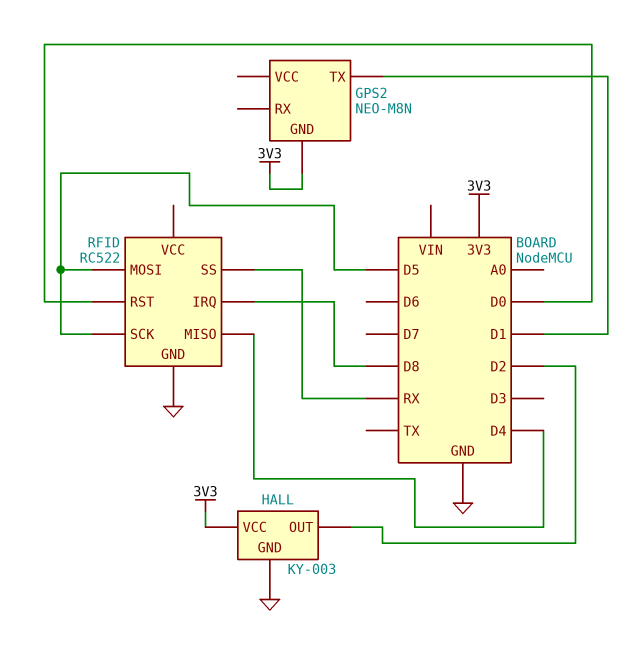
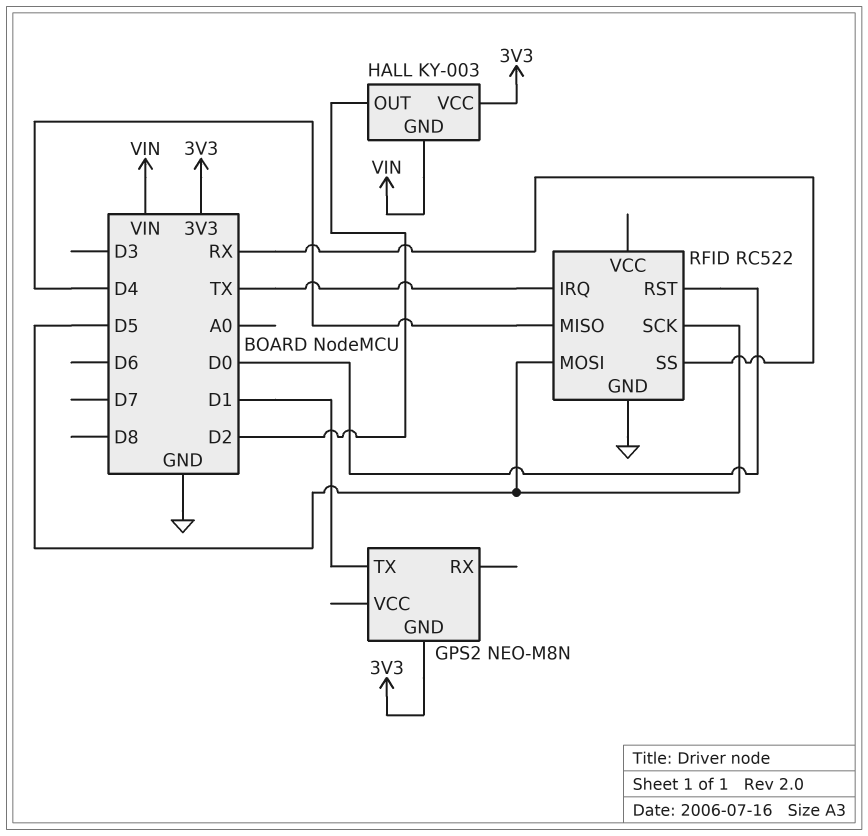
HALL pin GND: GND -> VIN
RFID pin IRQ: D8 -> TX

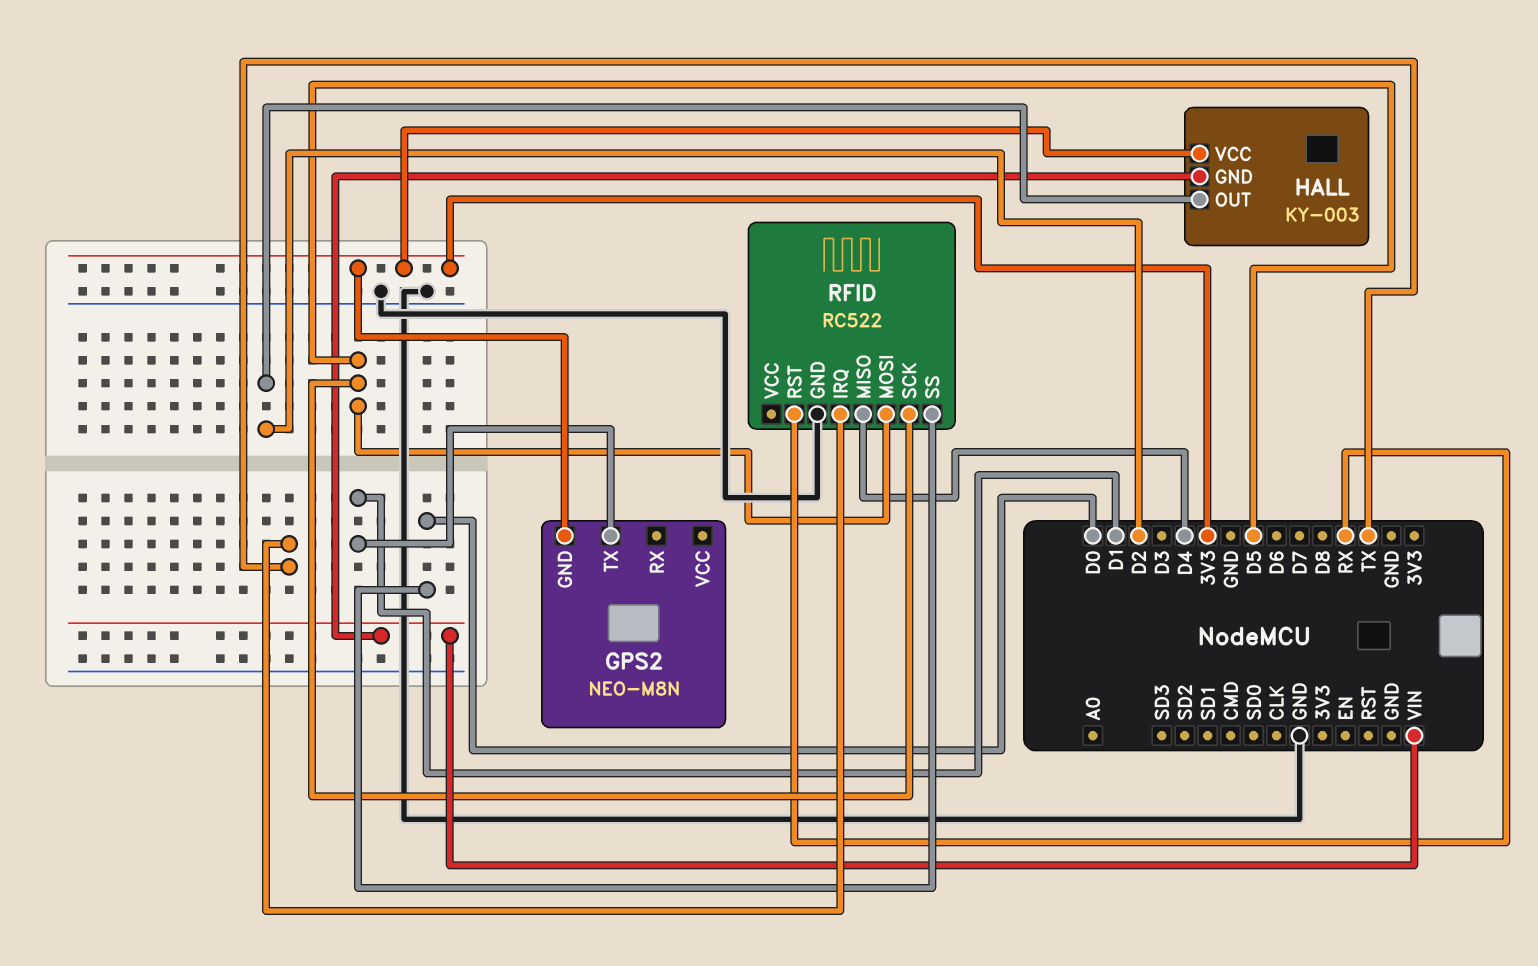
RFID pin RST: D0 -> RX
RFID pin SS: RX -> D0

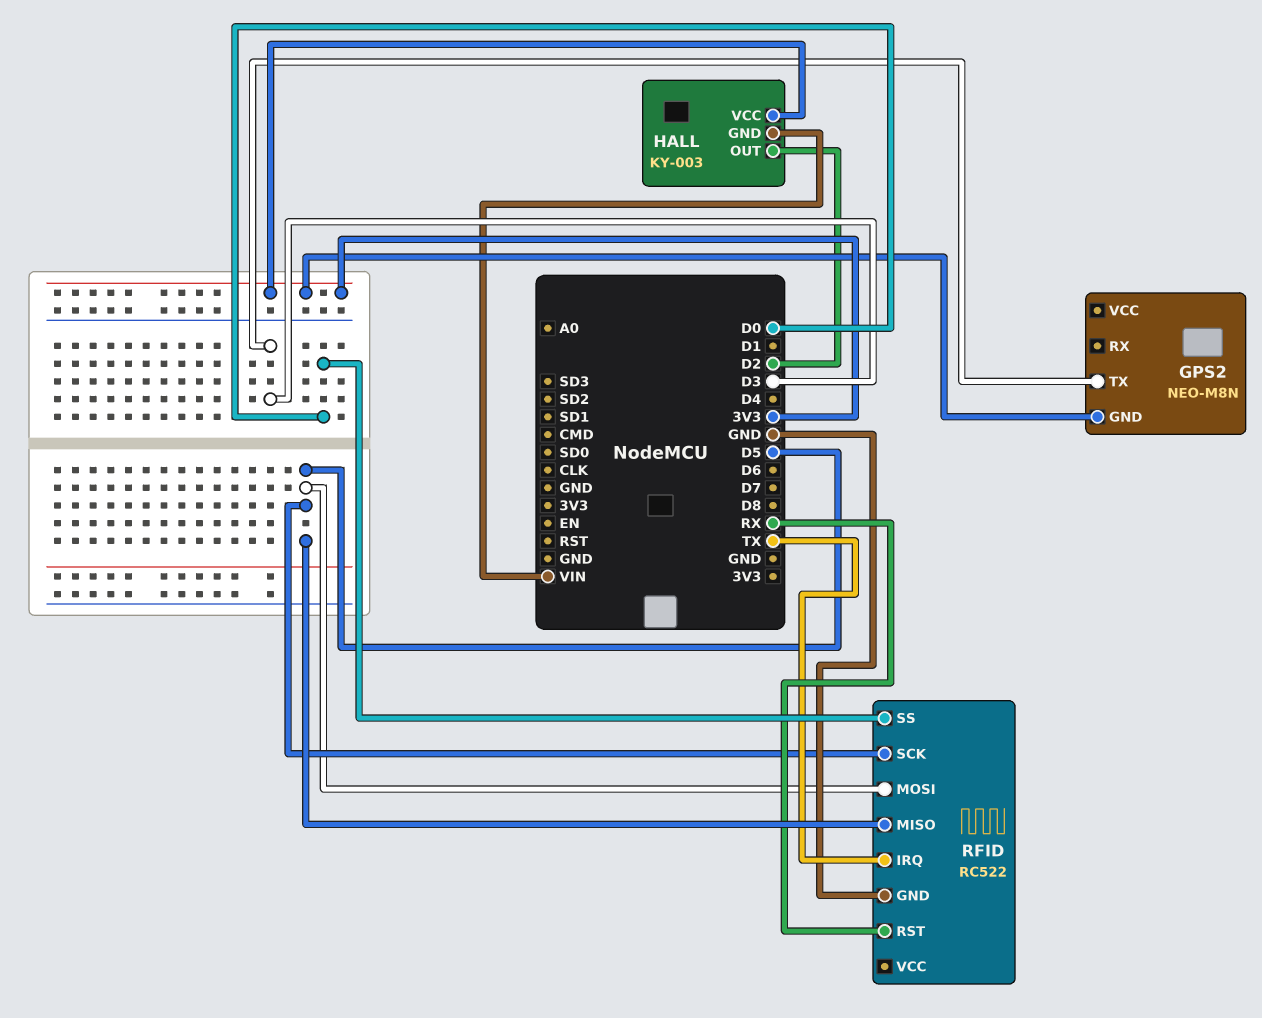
GPS2 pin TX: D1 -> D3
RFID pin MISO: D4 -> D5

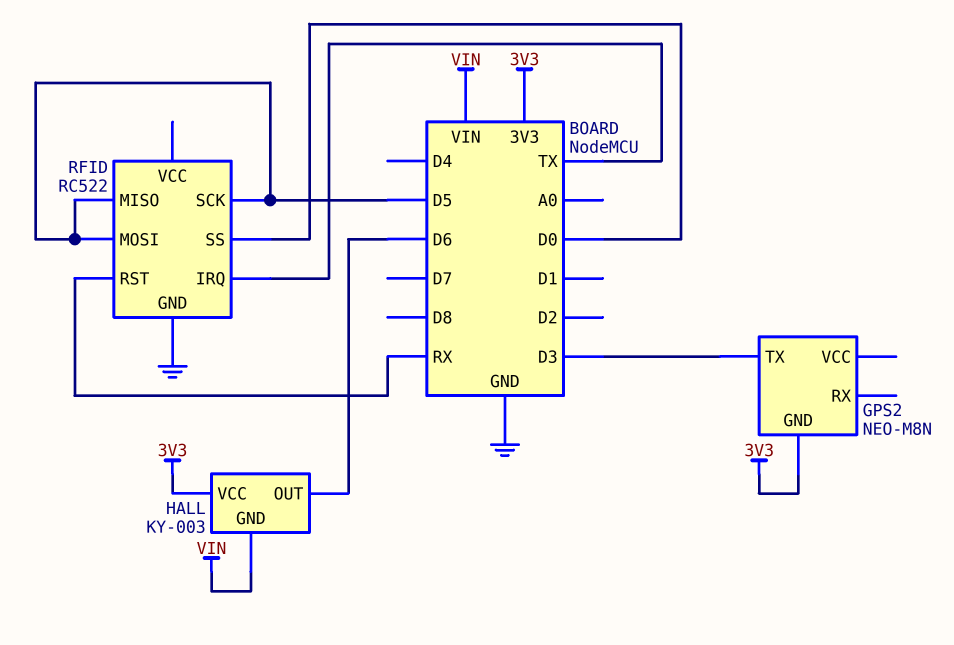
HALL pin OUT: D2 -> D6

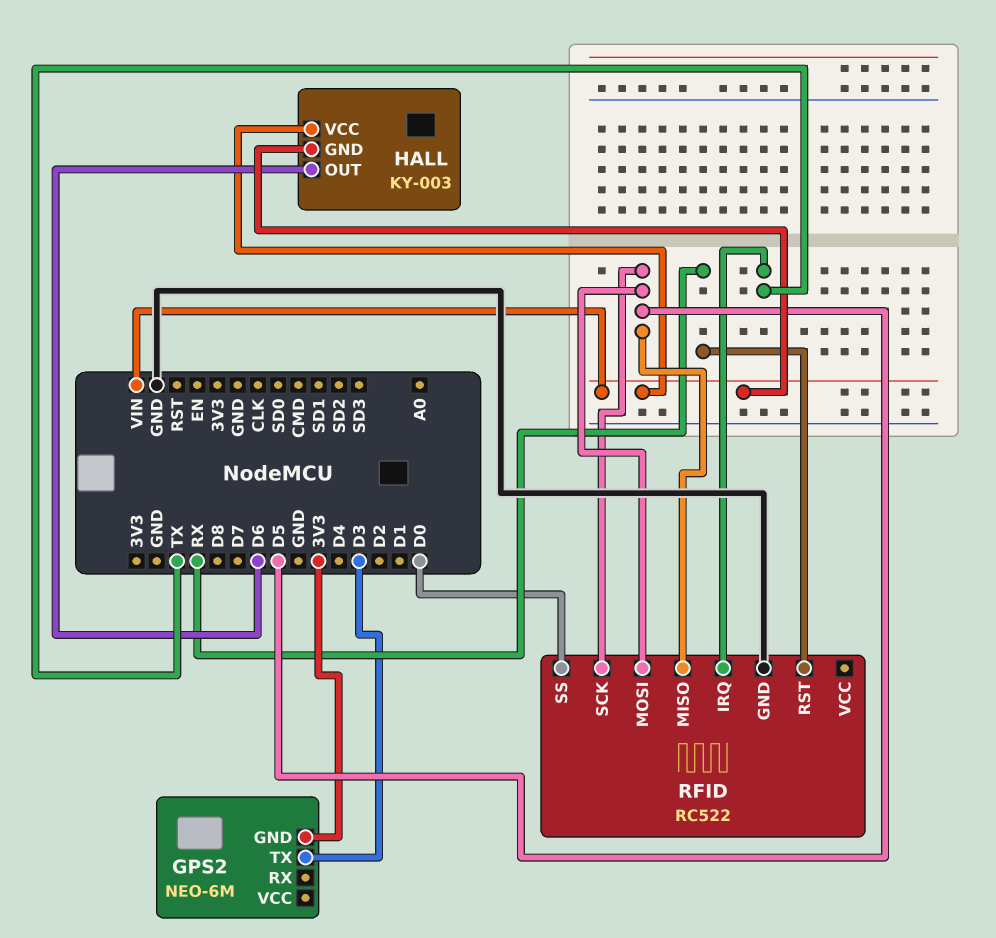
GPS2: NEO-M8N -> NEO-6M
HALL pin VCC: 3V3 -> VIN

